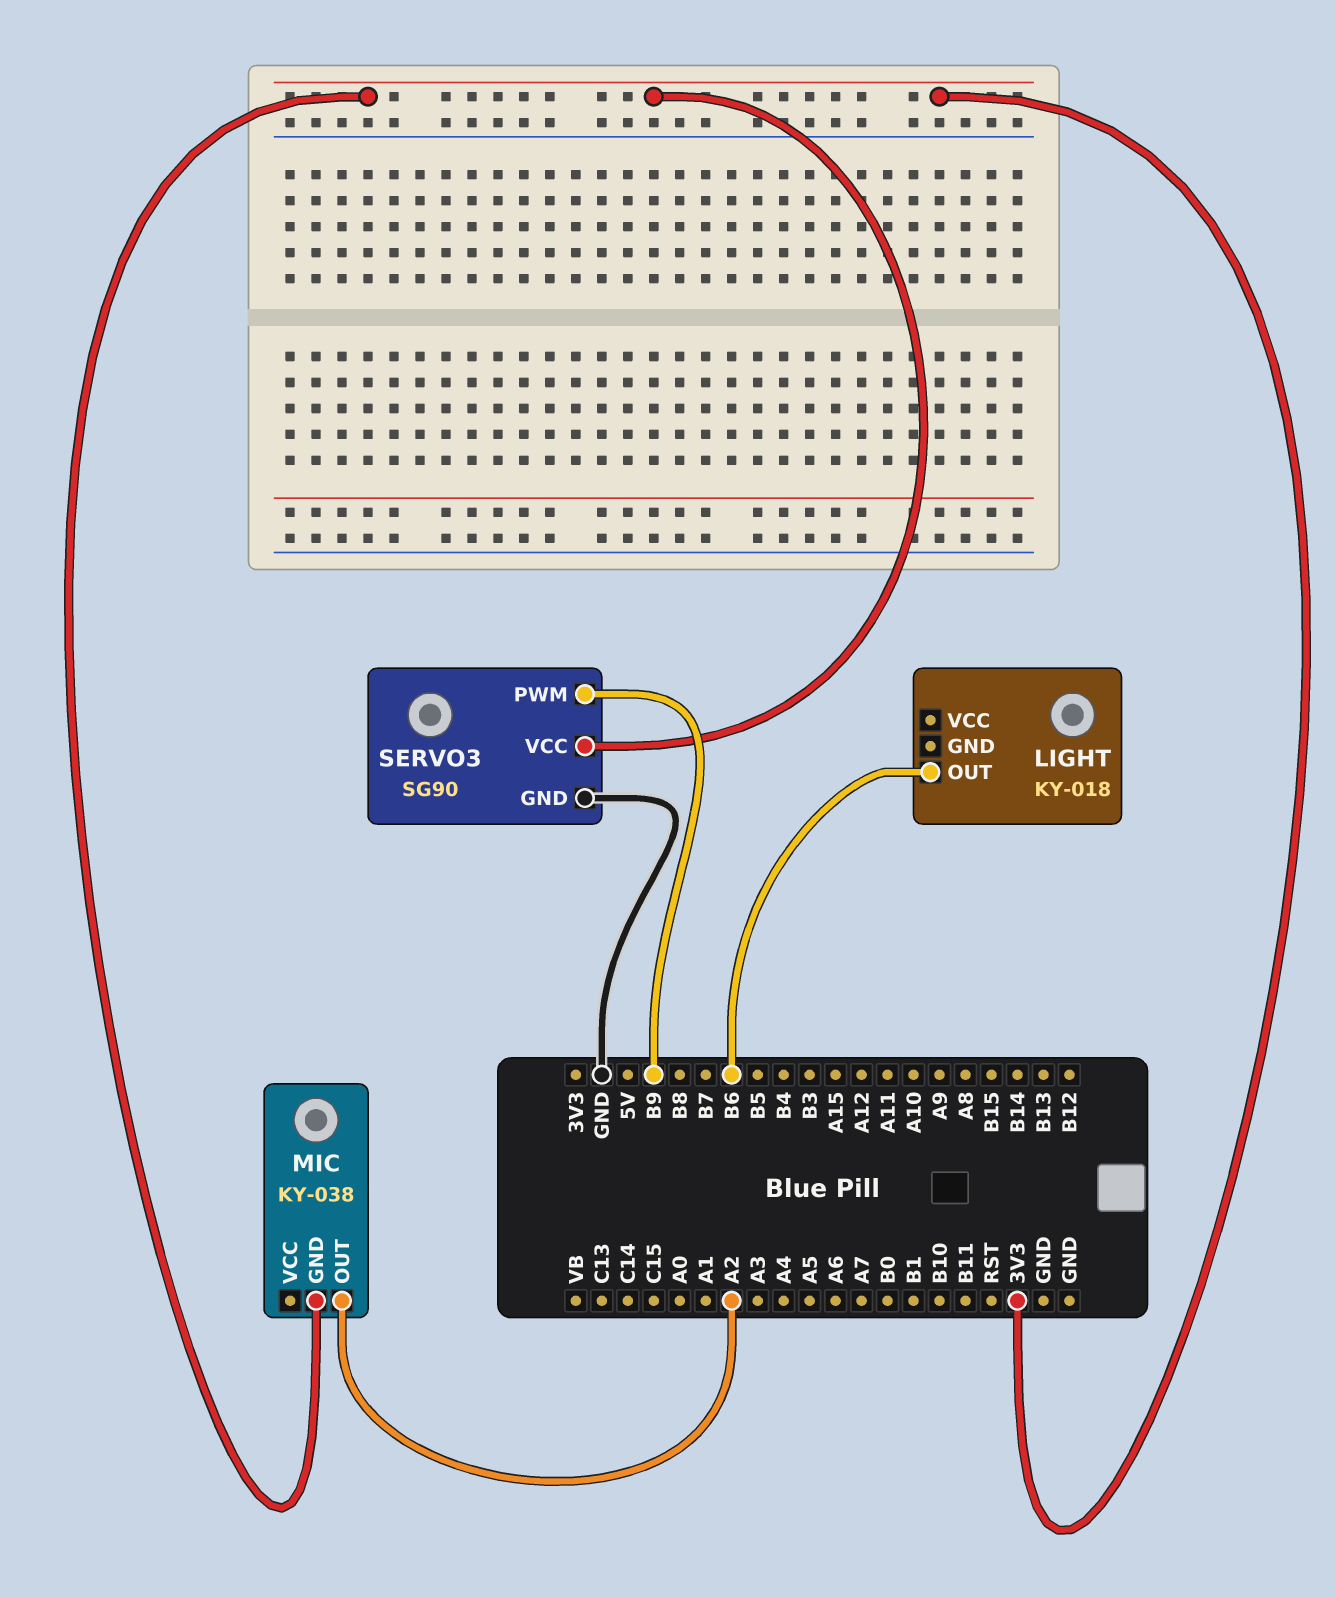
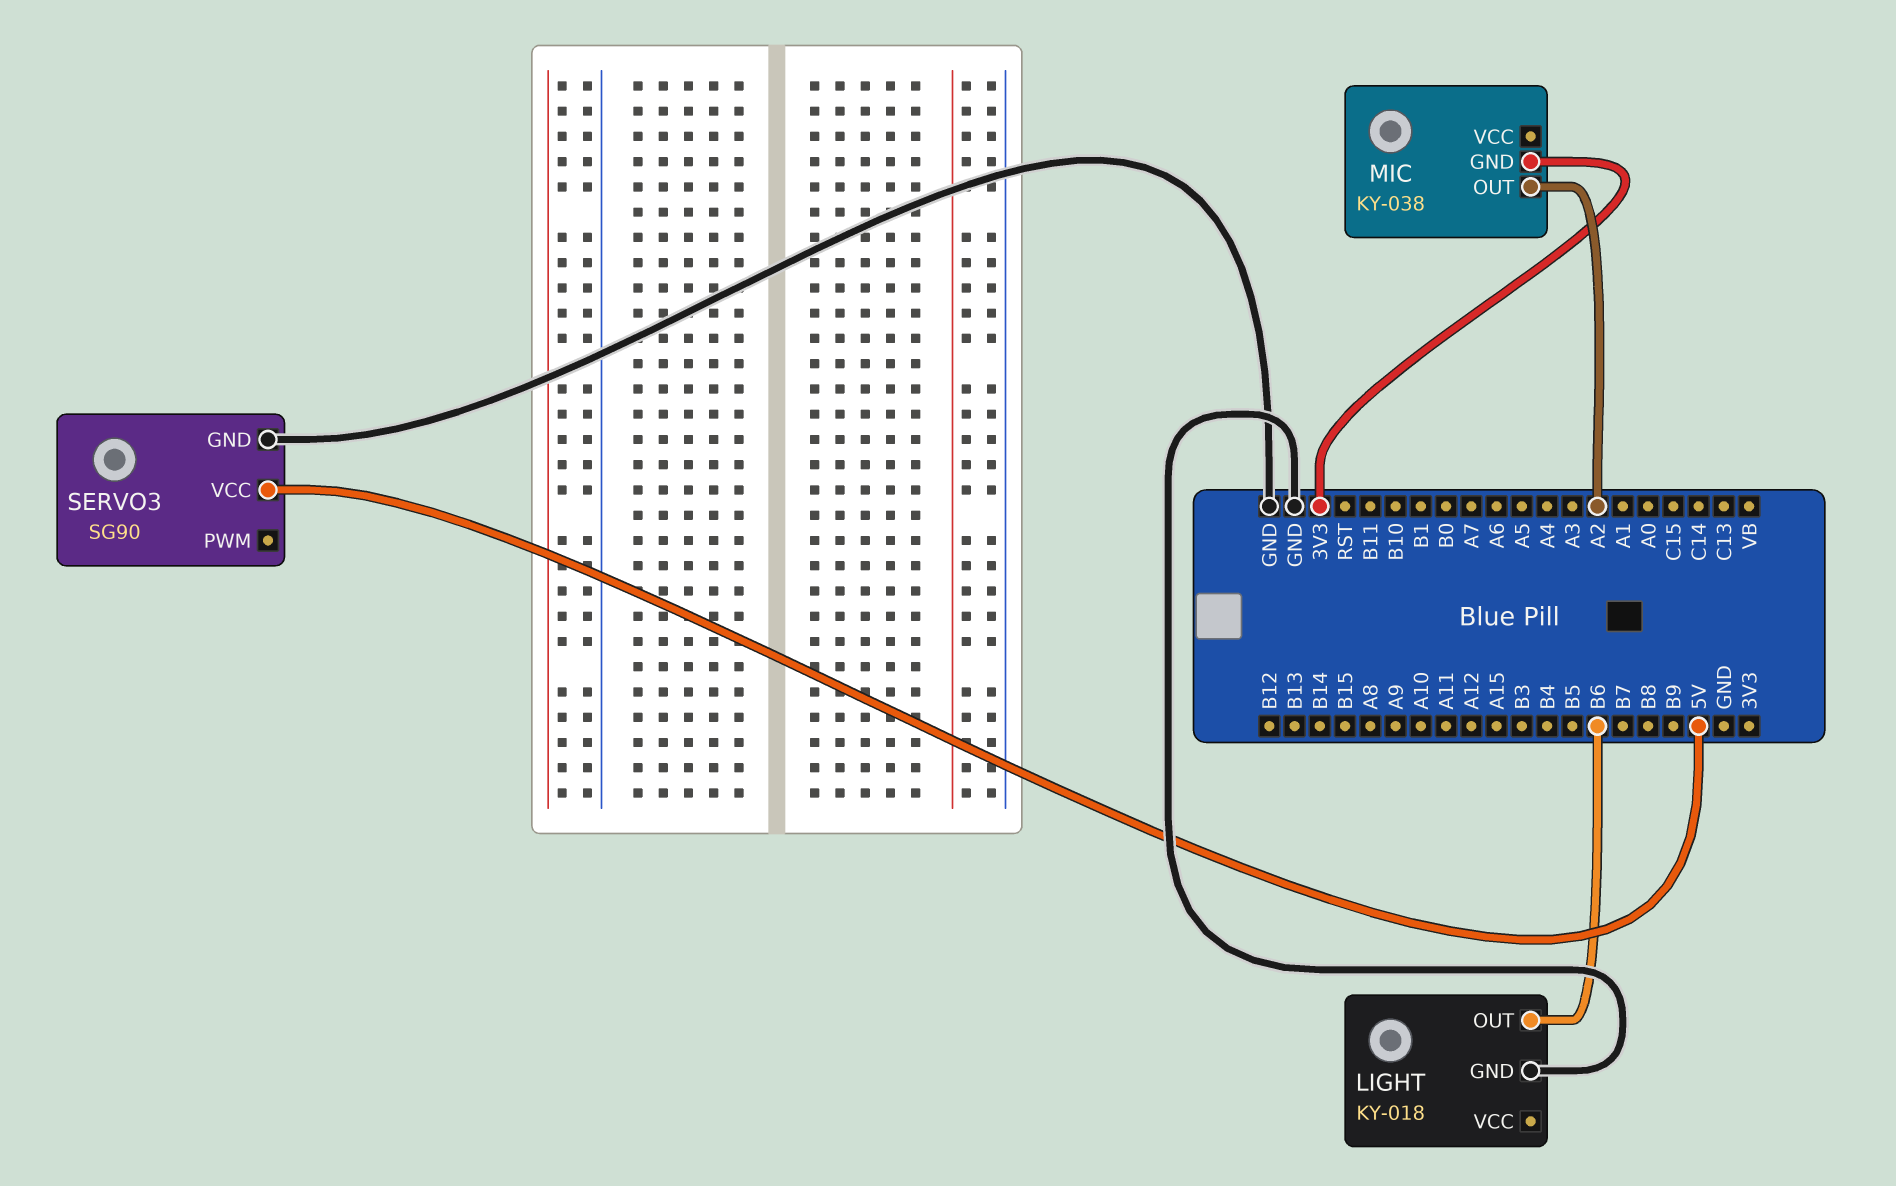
LIGHT pin GND: none -> GND
SERVO3 pin PWM: B9 -> none
SERVO3 pin VCC: 3V3 -> 5V

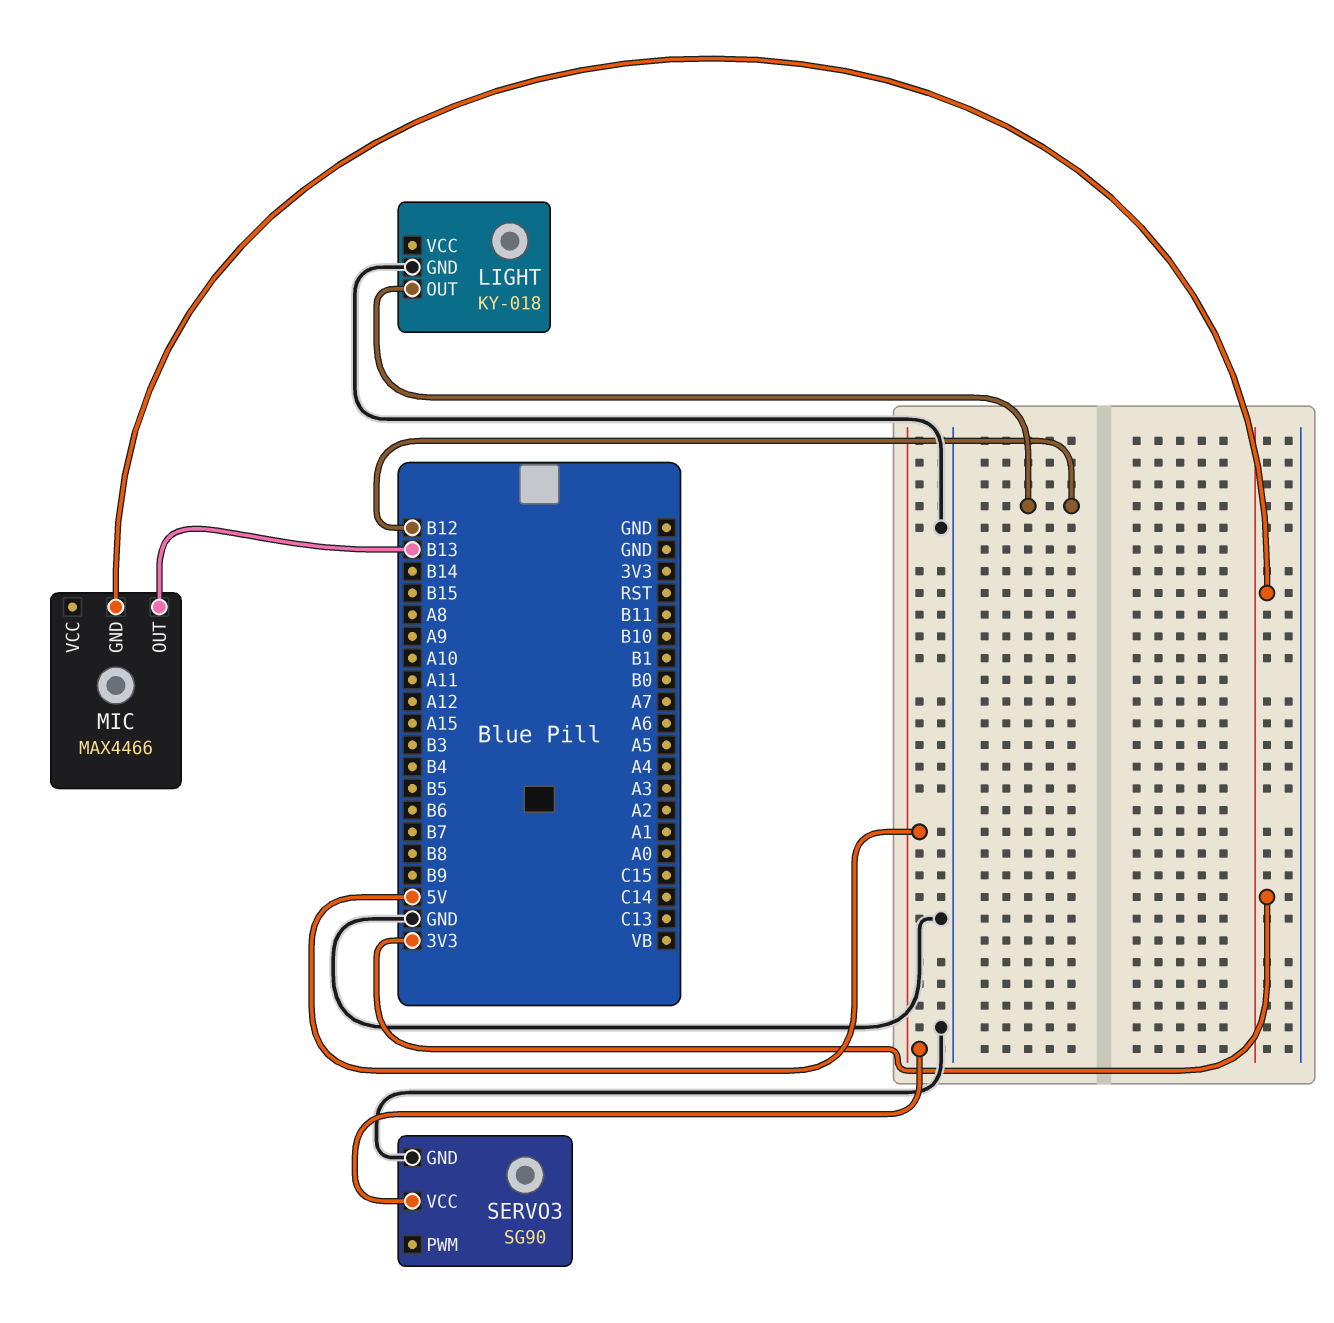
LIGHT pin OUT: B6 -> B12
MIC: KY-038 -> MAX4466
MIC pin OUT: A2 -> B13

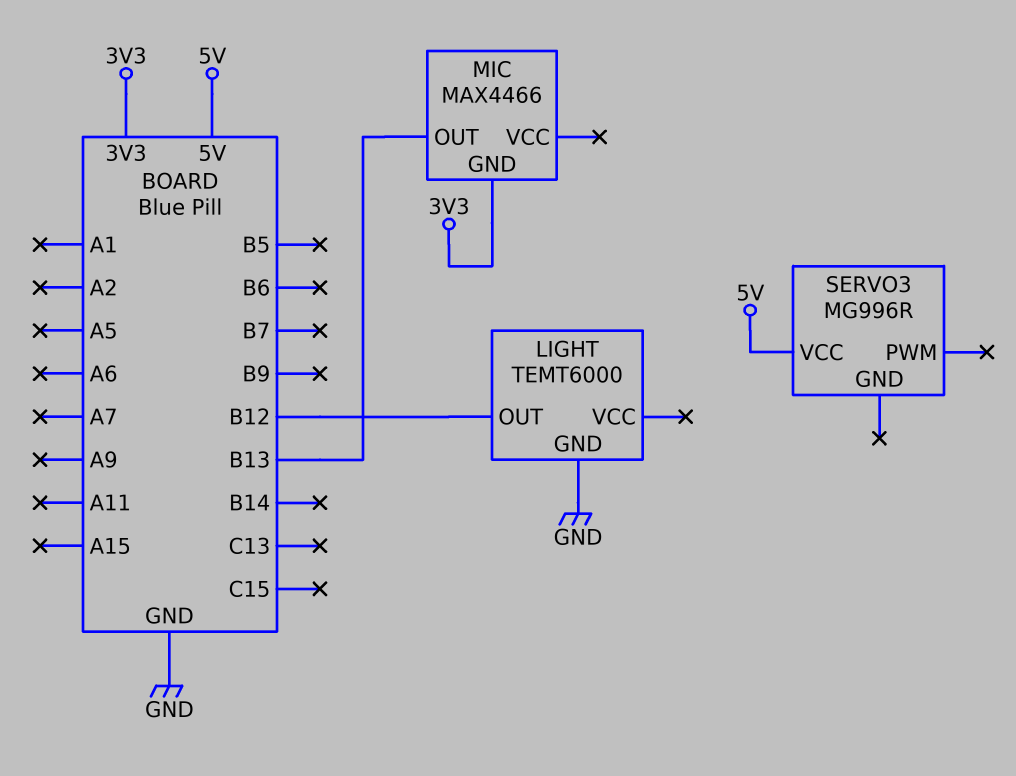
LIGHT: KY-018 -> TEMT6000
SERVO3: SG90 -> MG996R
SERVO3 pin GND: GND -> none

